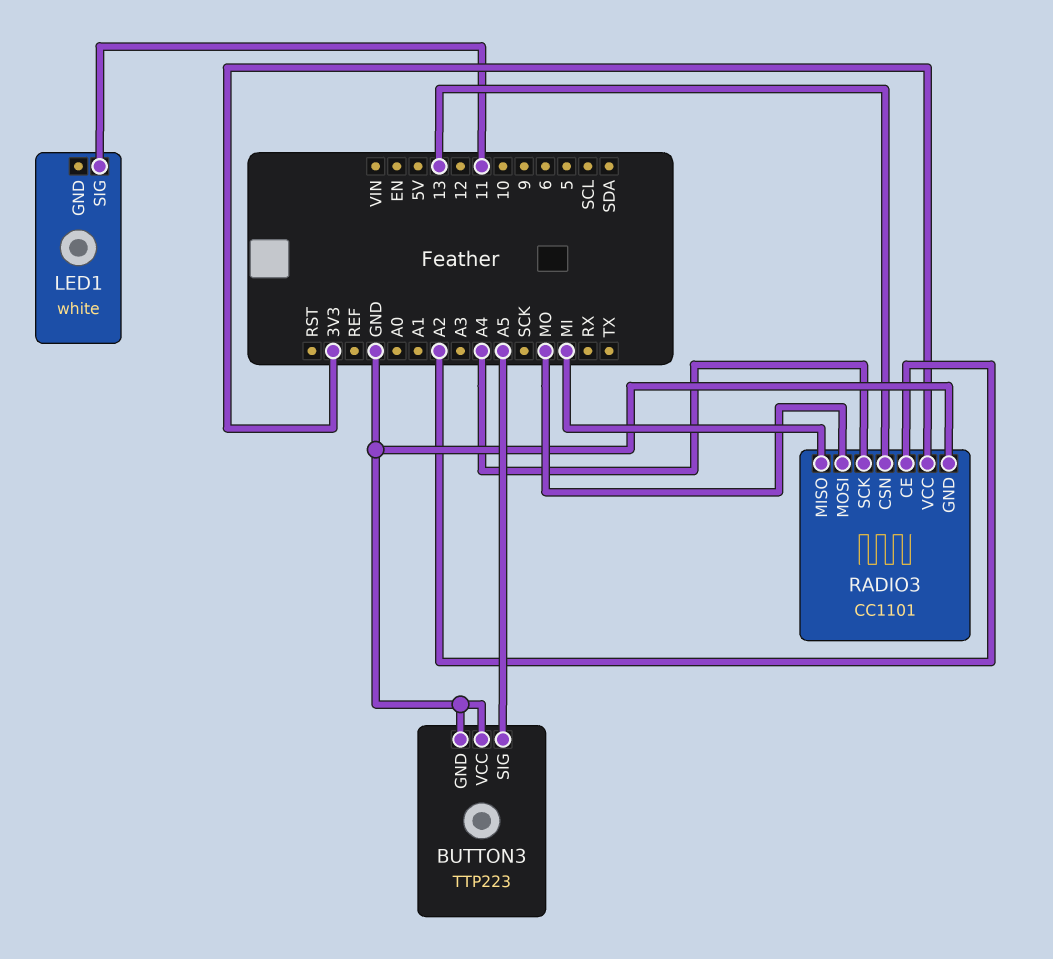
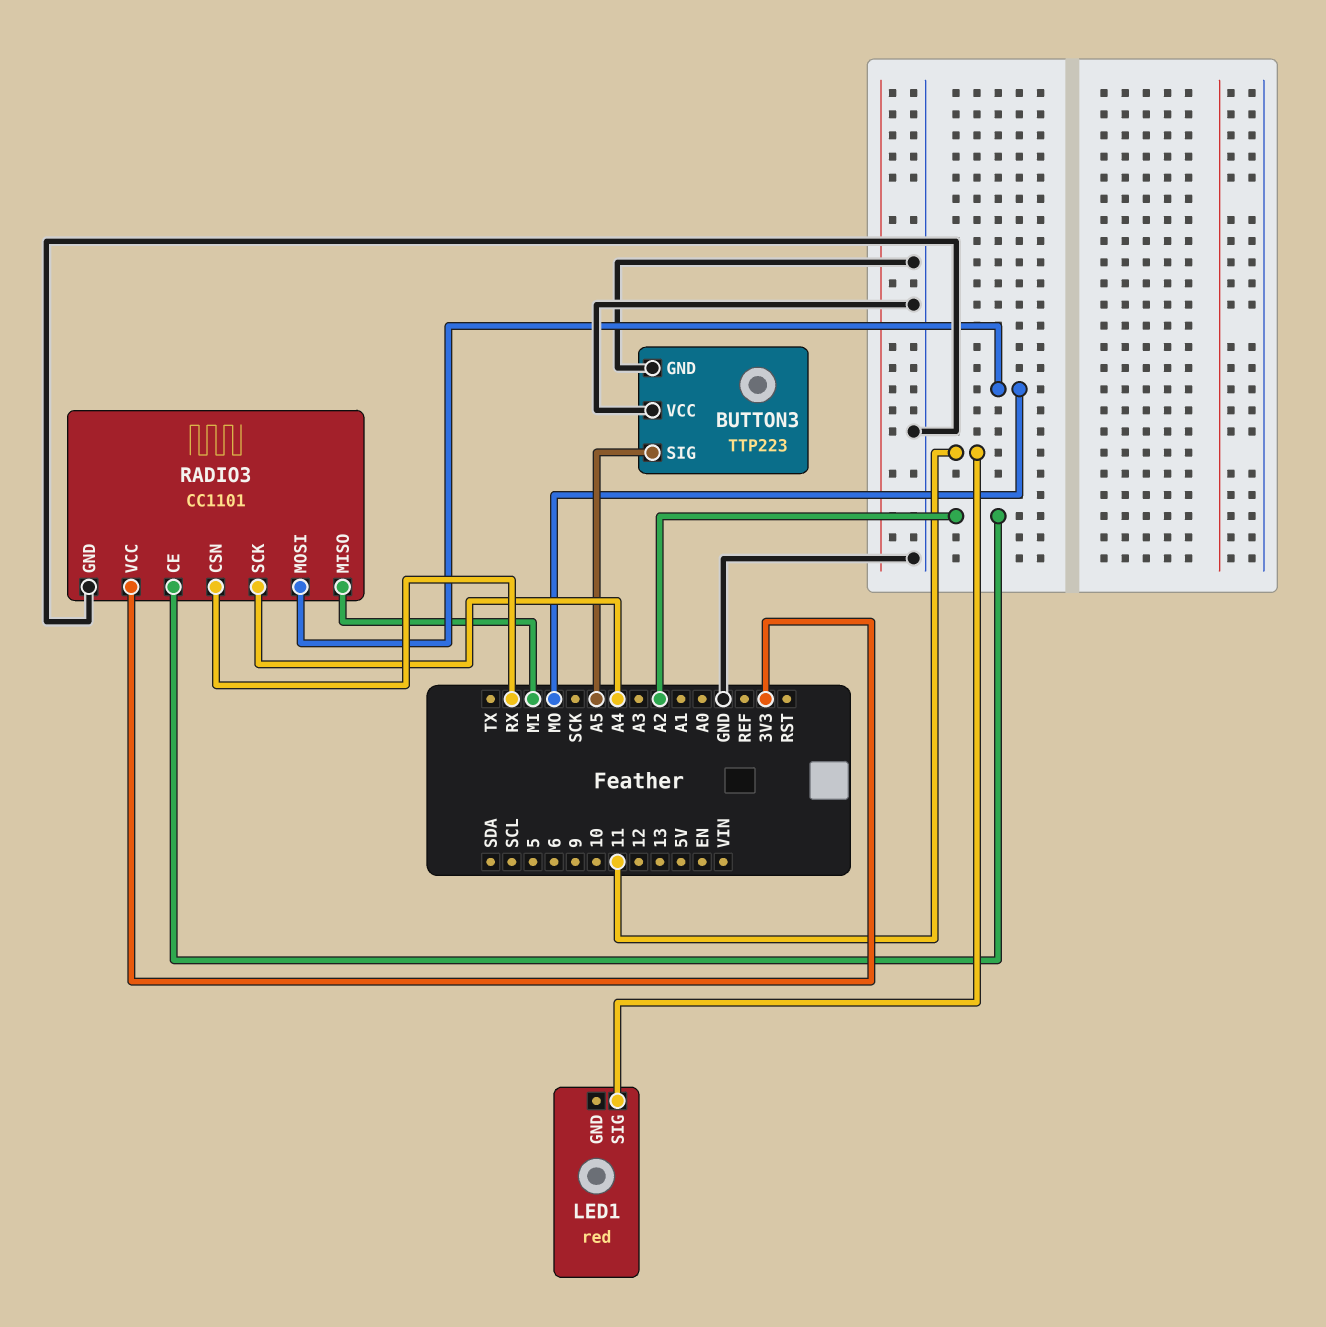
LED1: white -> red
RADIO3 pin CSN: 13 -> RX

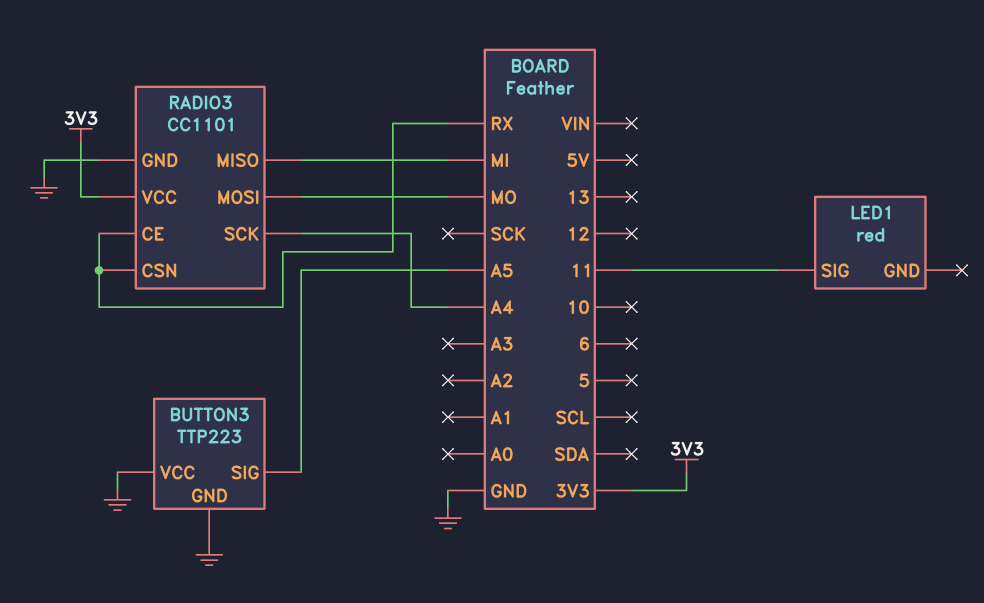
RADIO3 pin CE: A2 -> RX

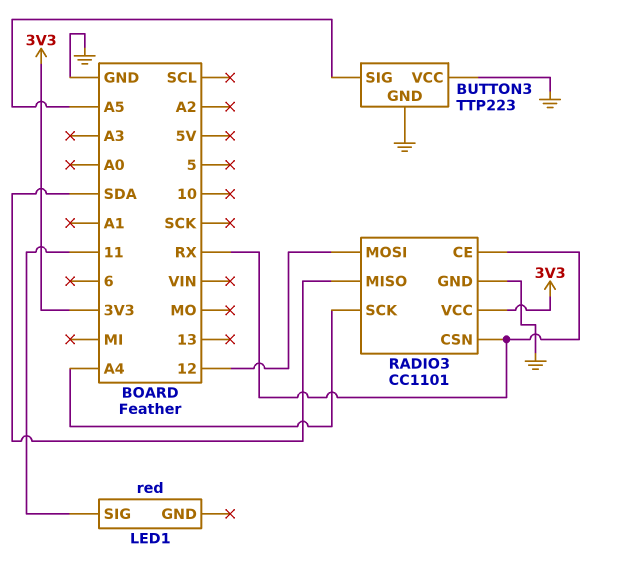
RADIO3 pin MISO: MI -> SDA
RADIO3 pin MOSI: MO -> 12

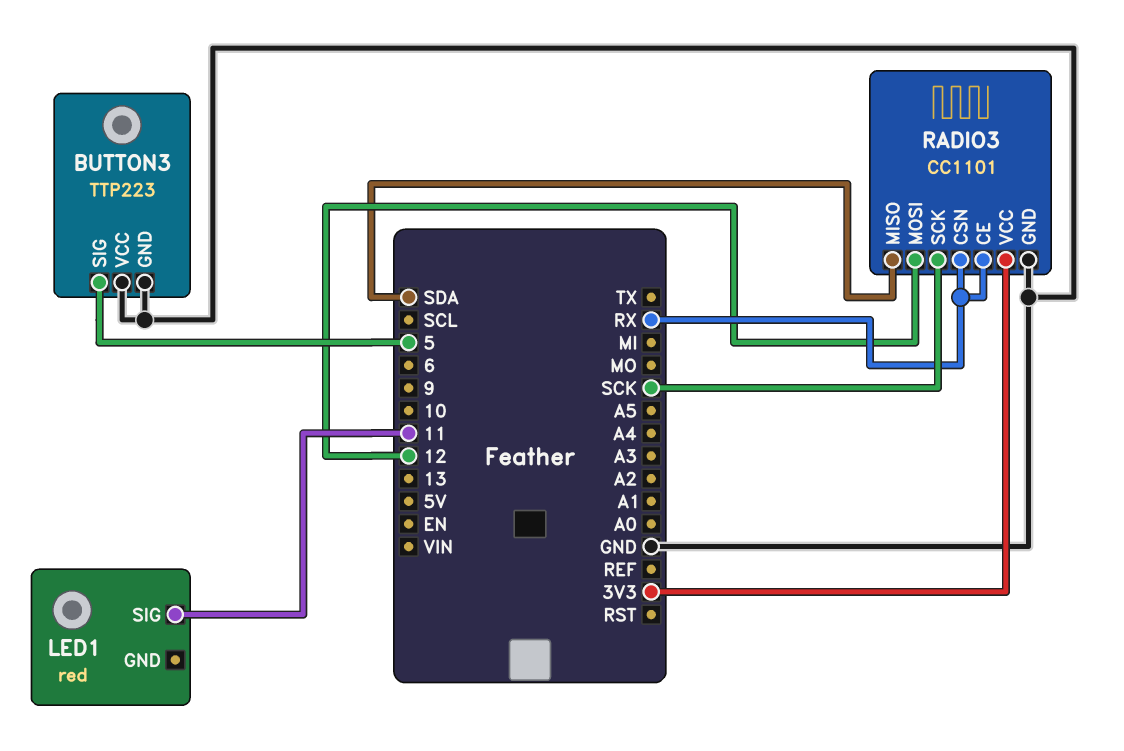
BUTTON3 pin SIG: A5 -> 5
RADIO3 pin SCK: A4 -> SCK

